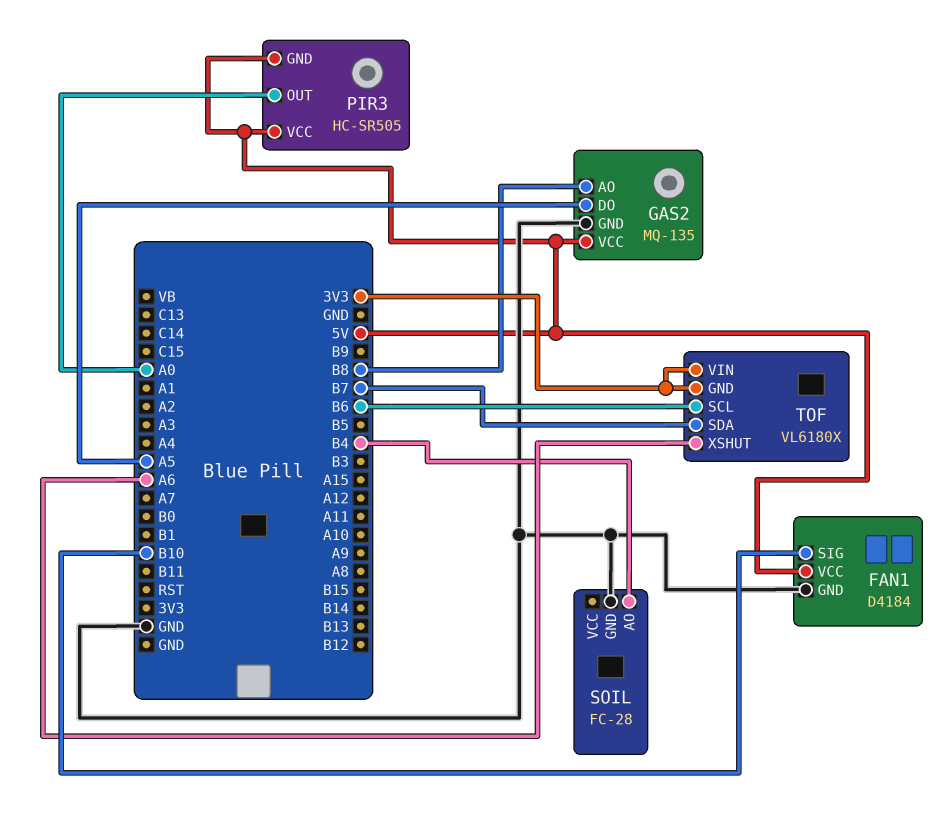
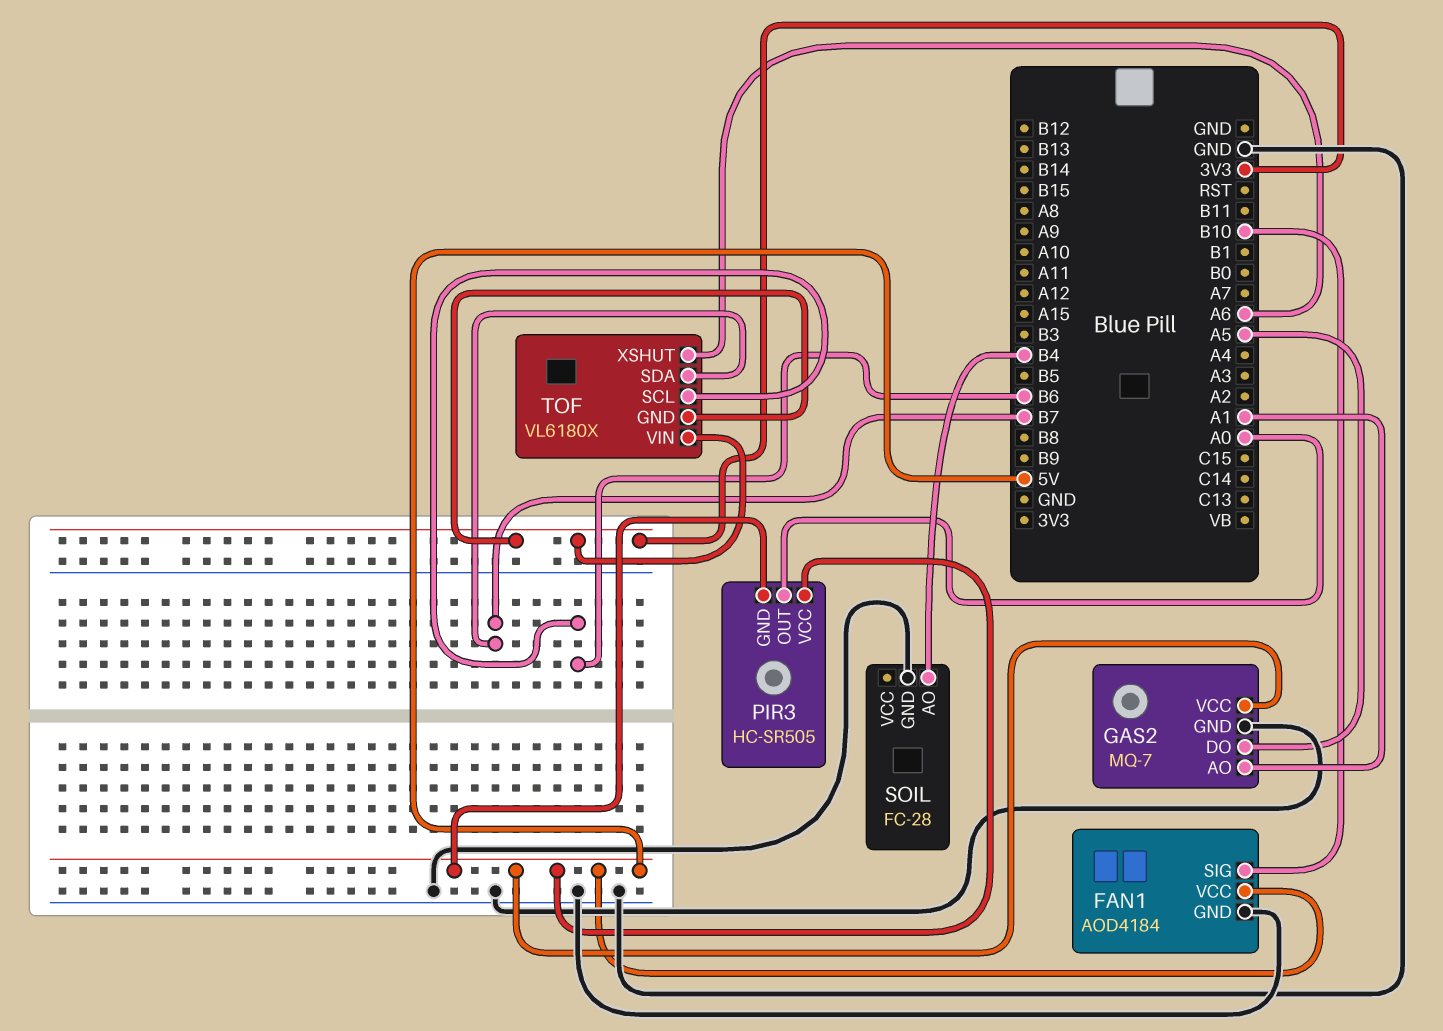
FAN1: D4184 -> AOD4184
GAS2: MQ-135 -> MQ-7
GAS2 pin AO: B8 -> A1

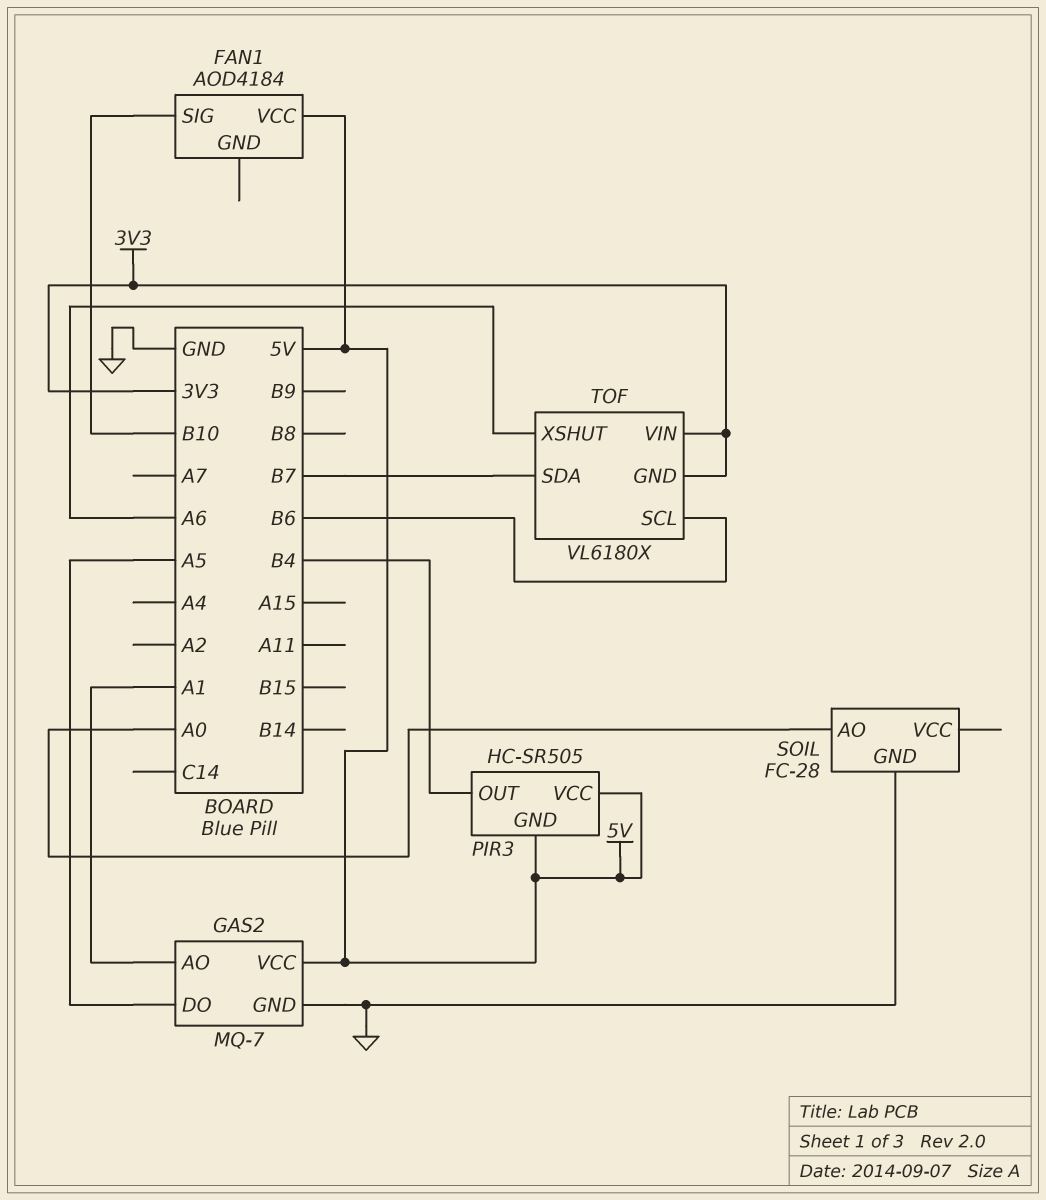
FAN1 pin GND: GND -> none
PIR3 pin OUT: A0 -> B4
SOIL pin AO: B4 -> A0

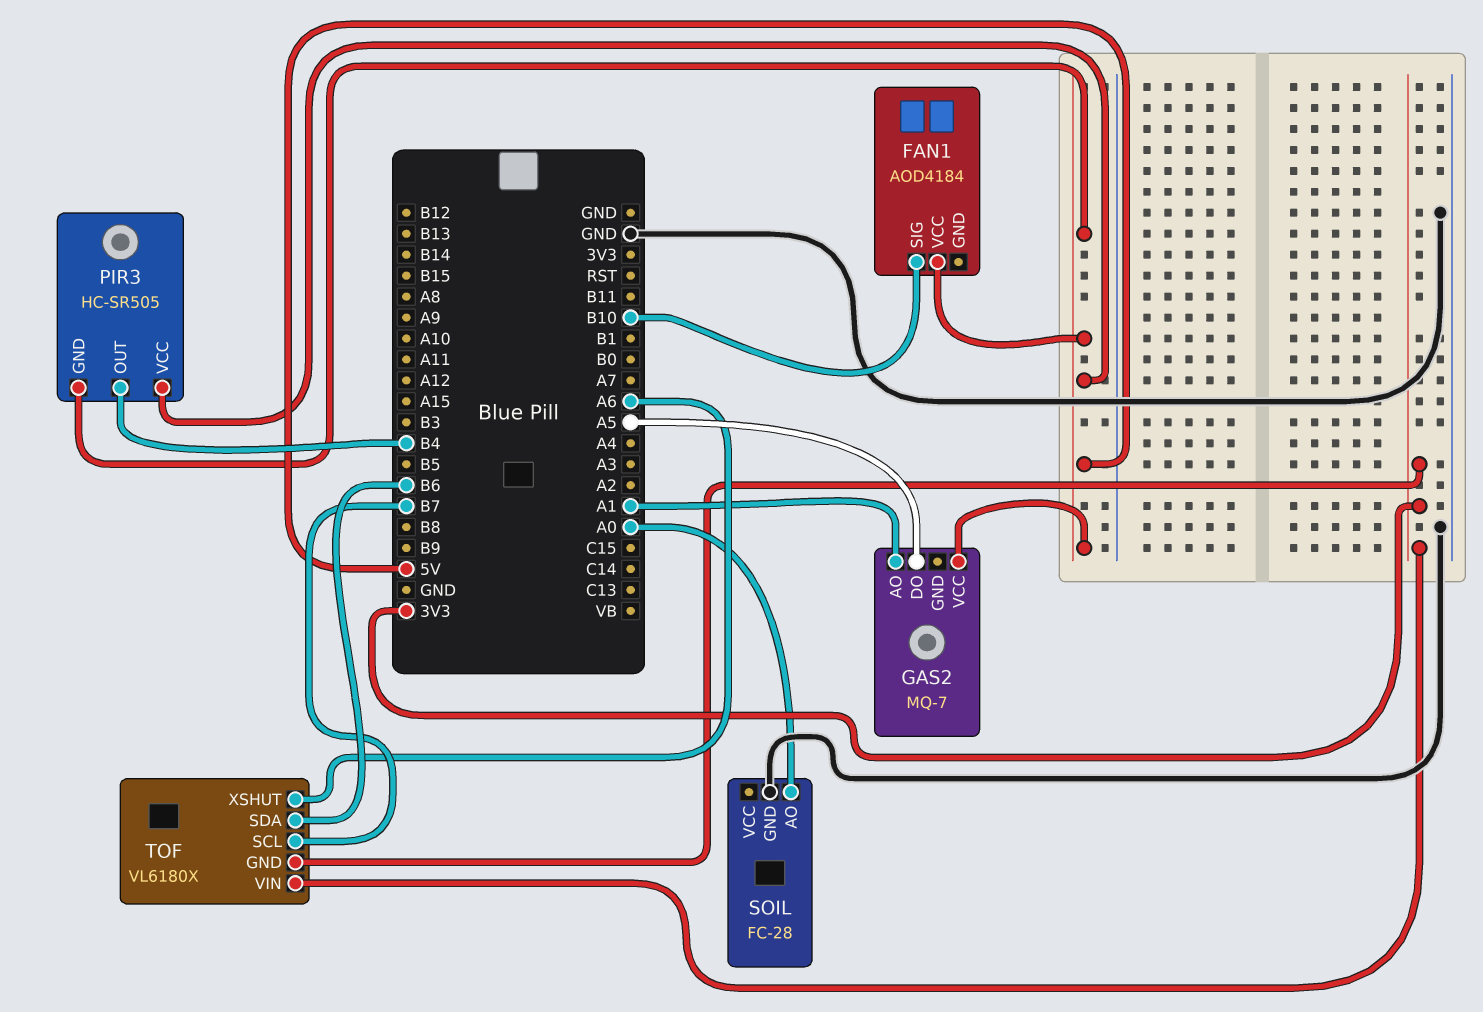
GAS2 pin GND: GND -> none
TOF pin SCL: B6 -> B7
TOF pin SDA: B7 -> B6

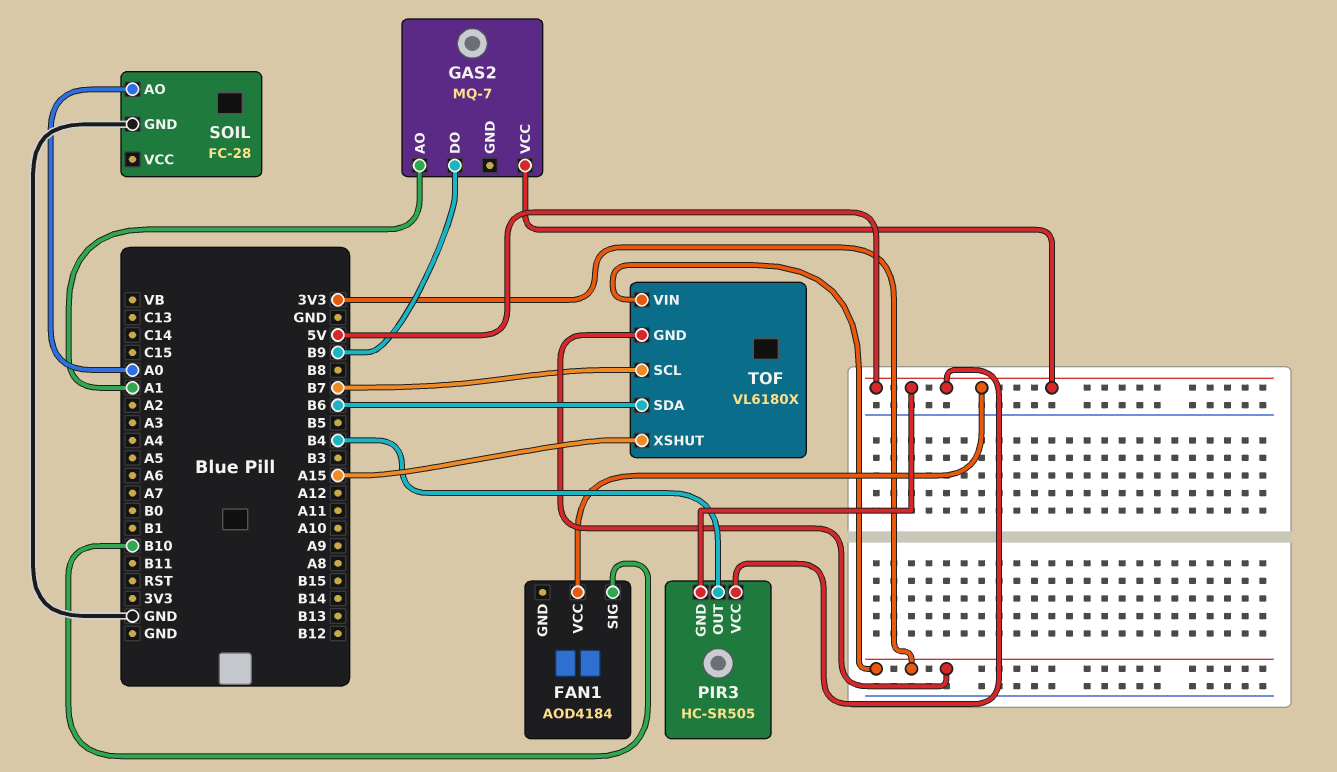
GAS2 pin DO: A5 -> B9
TOF pin XSHUT: A6 -> A15

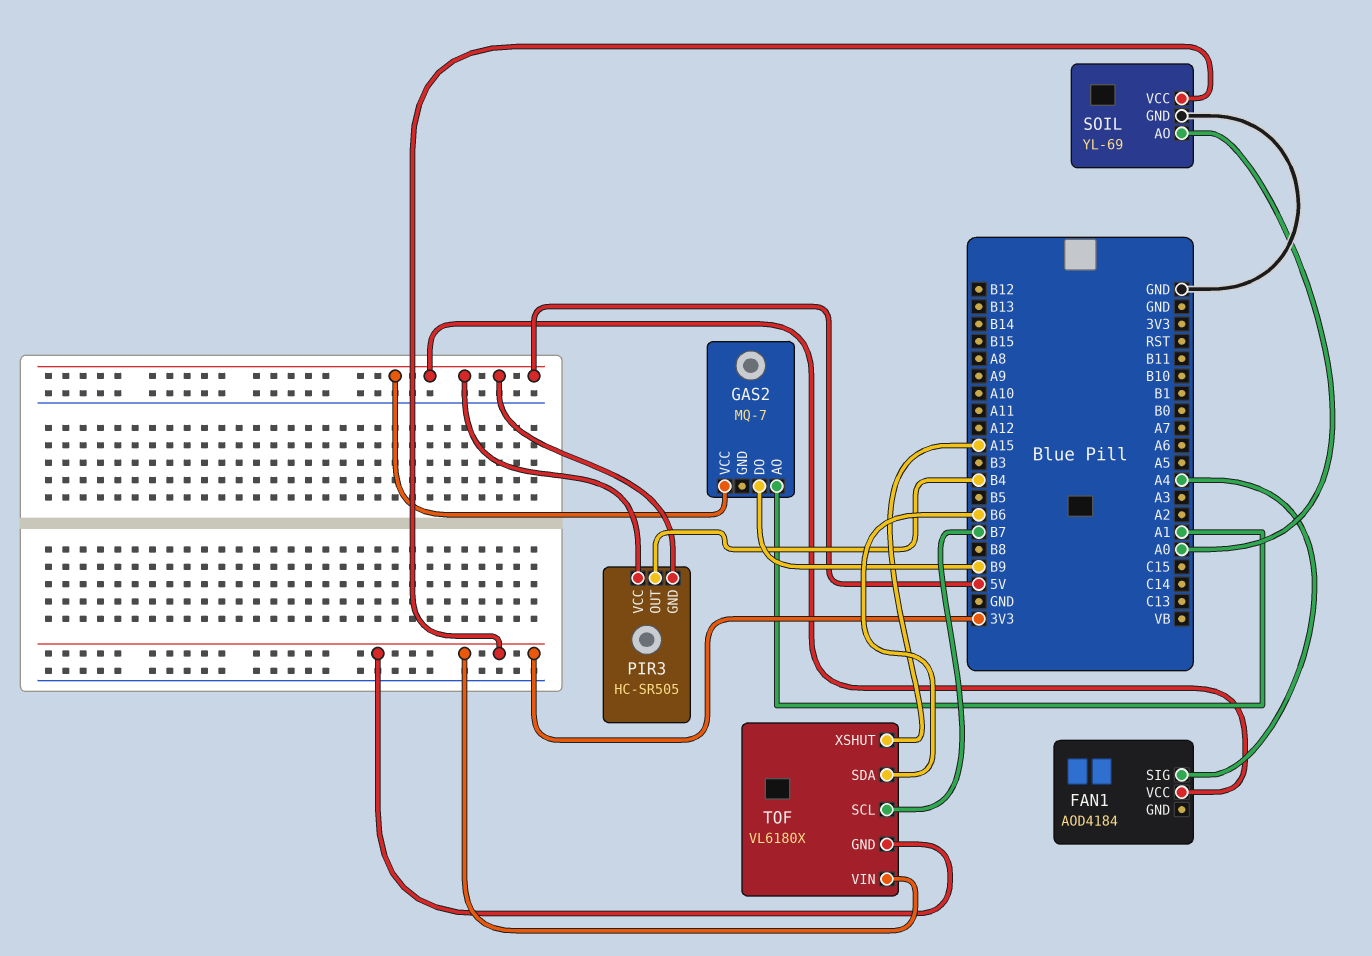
FAN1 pin SIG: B10 -> A4
SOIL: FC-28 -> YL-69
SOIL pin VCC: none -> 3V3

